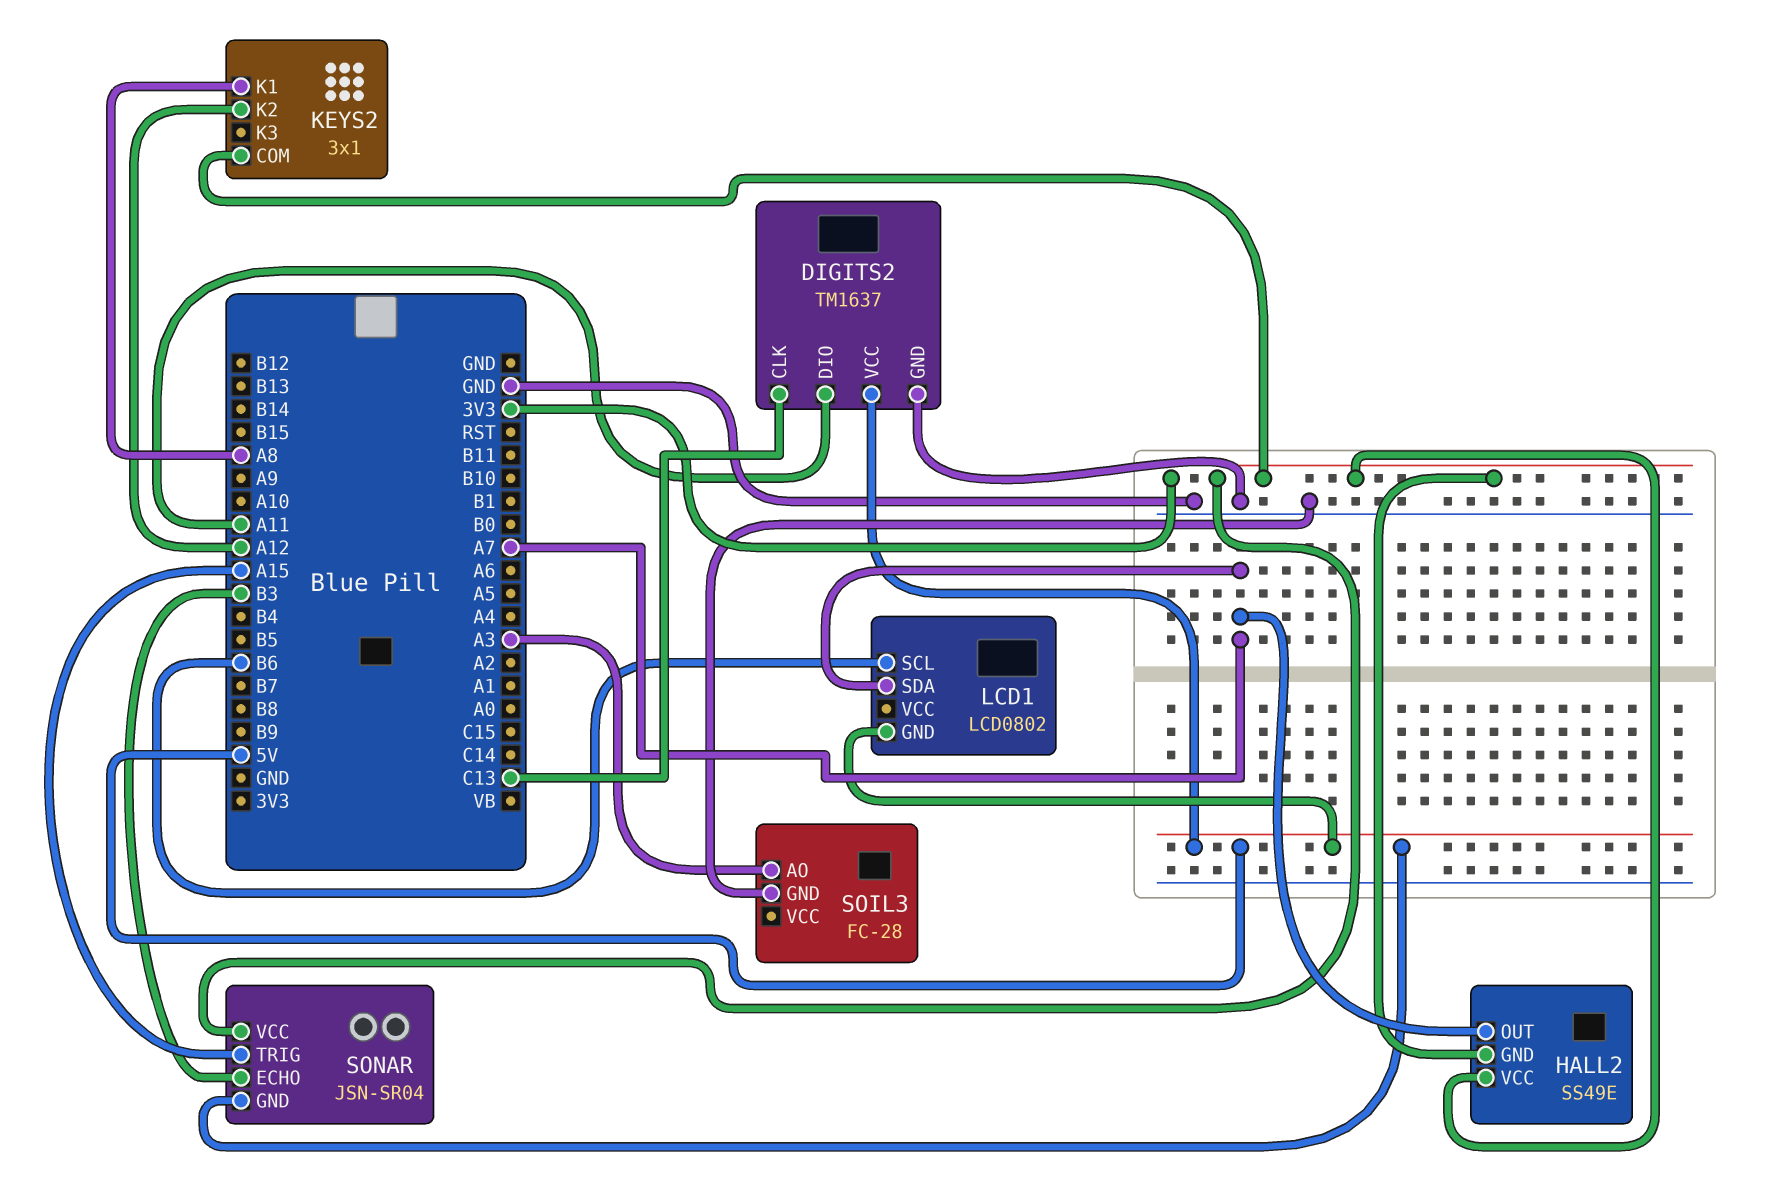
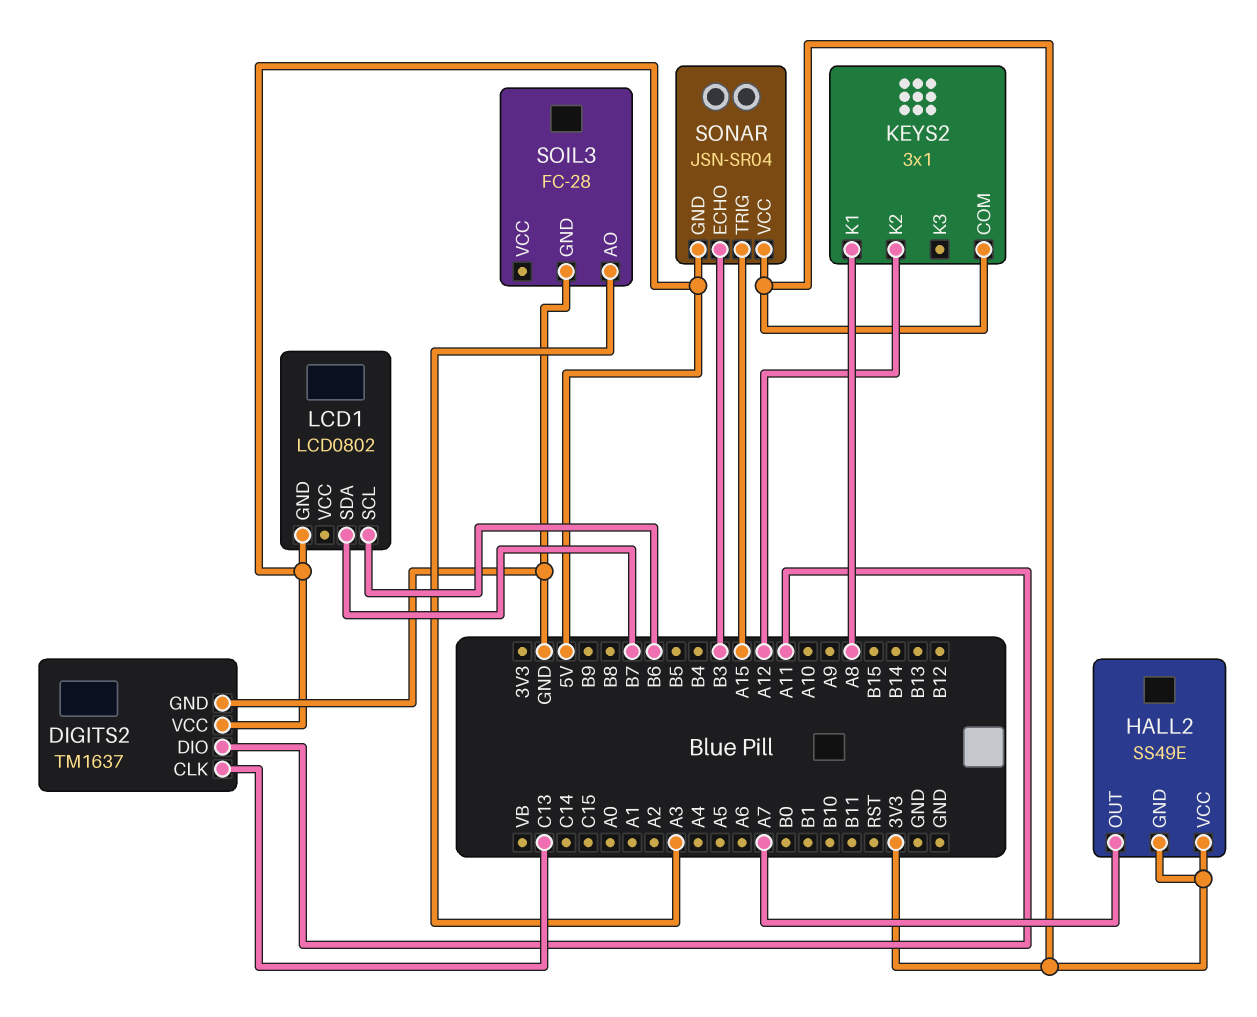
LCD1 pin SDA: A7 -> B7

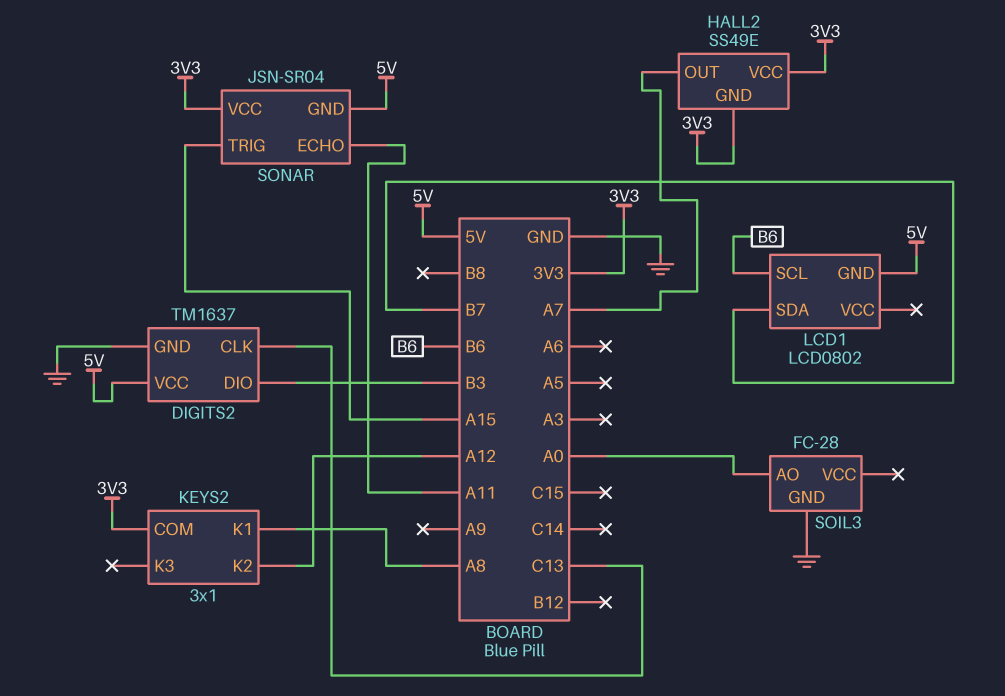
DIGITS2 pin DIO: A11 -> B3
SOIL3 pin AO: A3 -> A0
SONAR pin ECHO: B3 -> A11

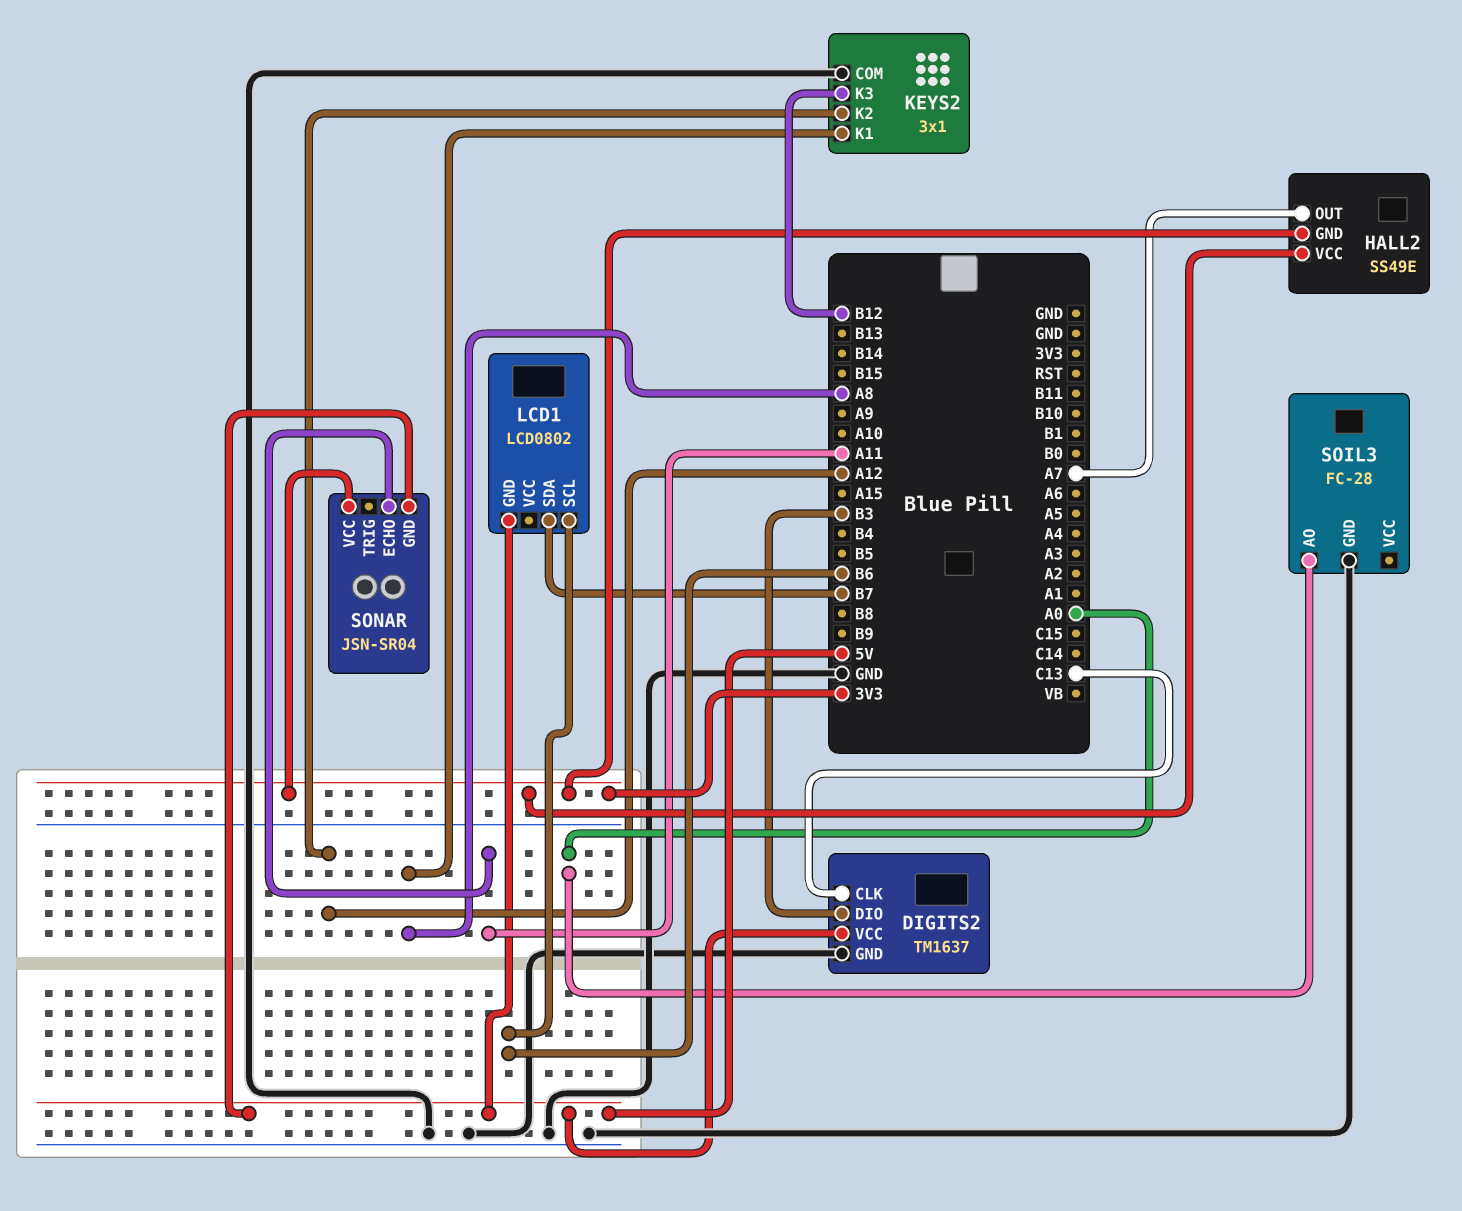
KEYS2 pin COM: 3V3 -> GND
KEYS2 pin K3: none -> B12
SONAR pin TRIG: A15 -> none

